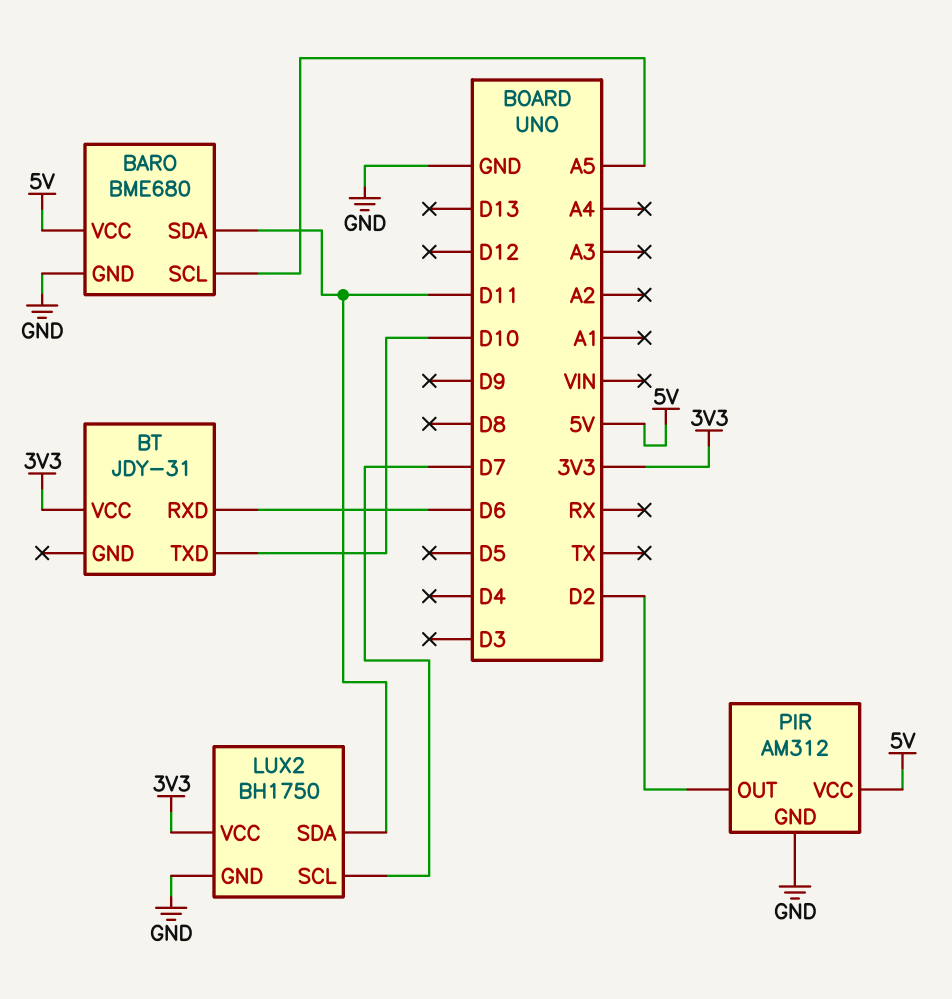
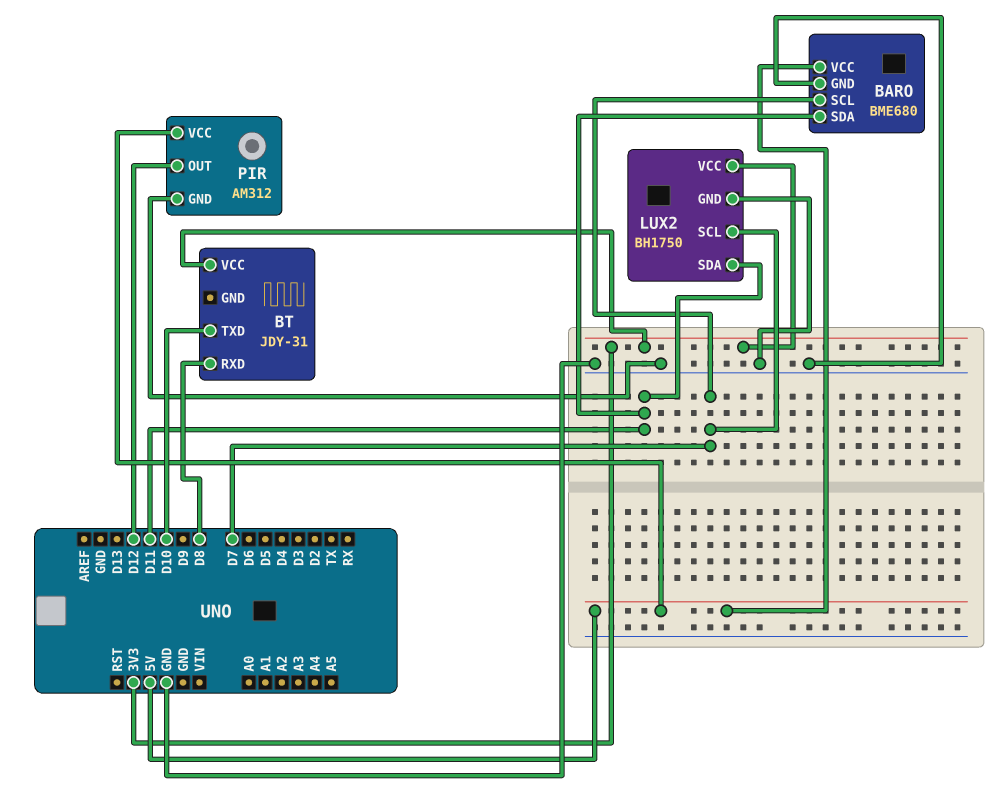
BARO pin SCL: A5 -> D7
BT pin RXD: D6 -> D8
PIR pin OUT: D2 -> D12

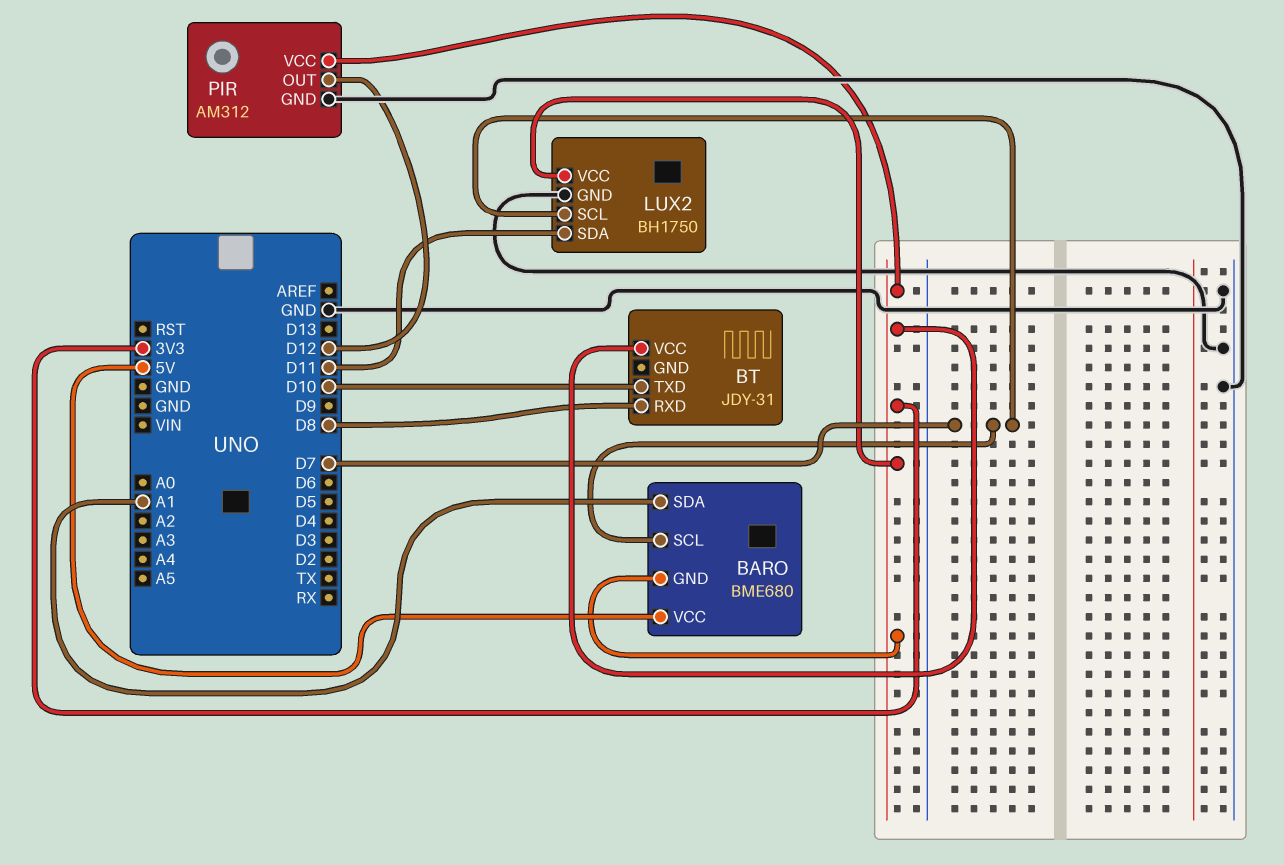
BARO pin GND: GND -> 3V3
BARO pin SDA: D11 -> A1
PIR pin VCC: 5V -> 3V3

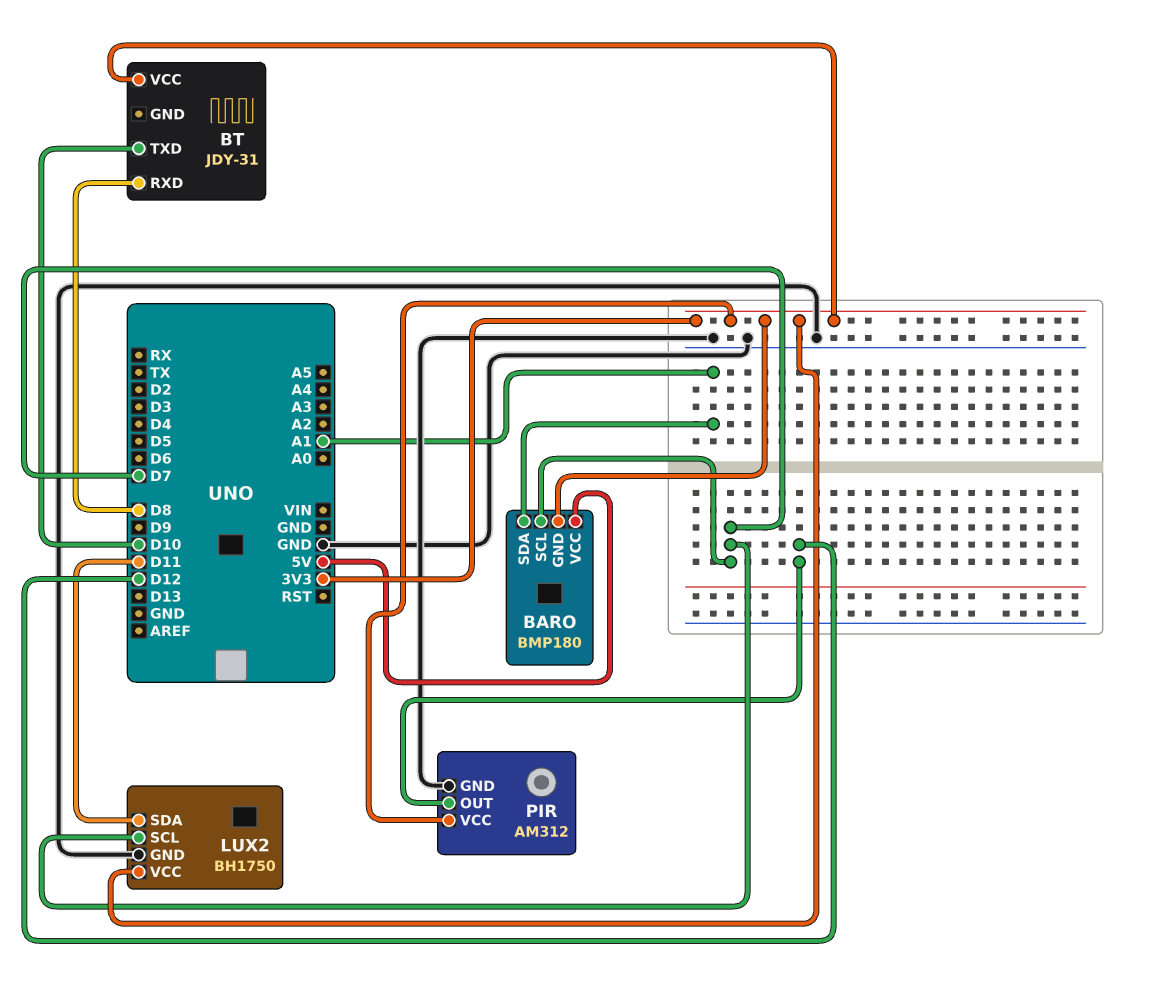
BARO: BME680 -> BMP180

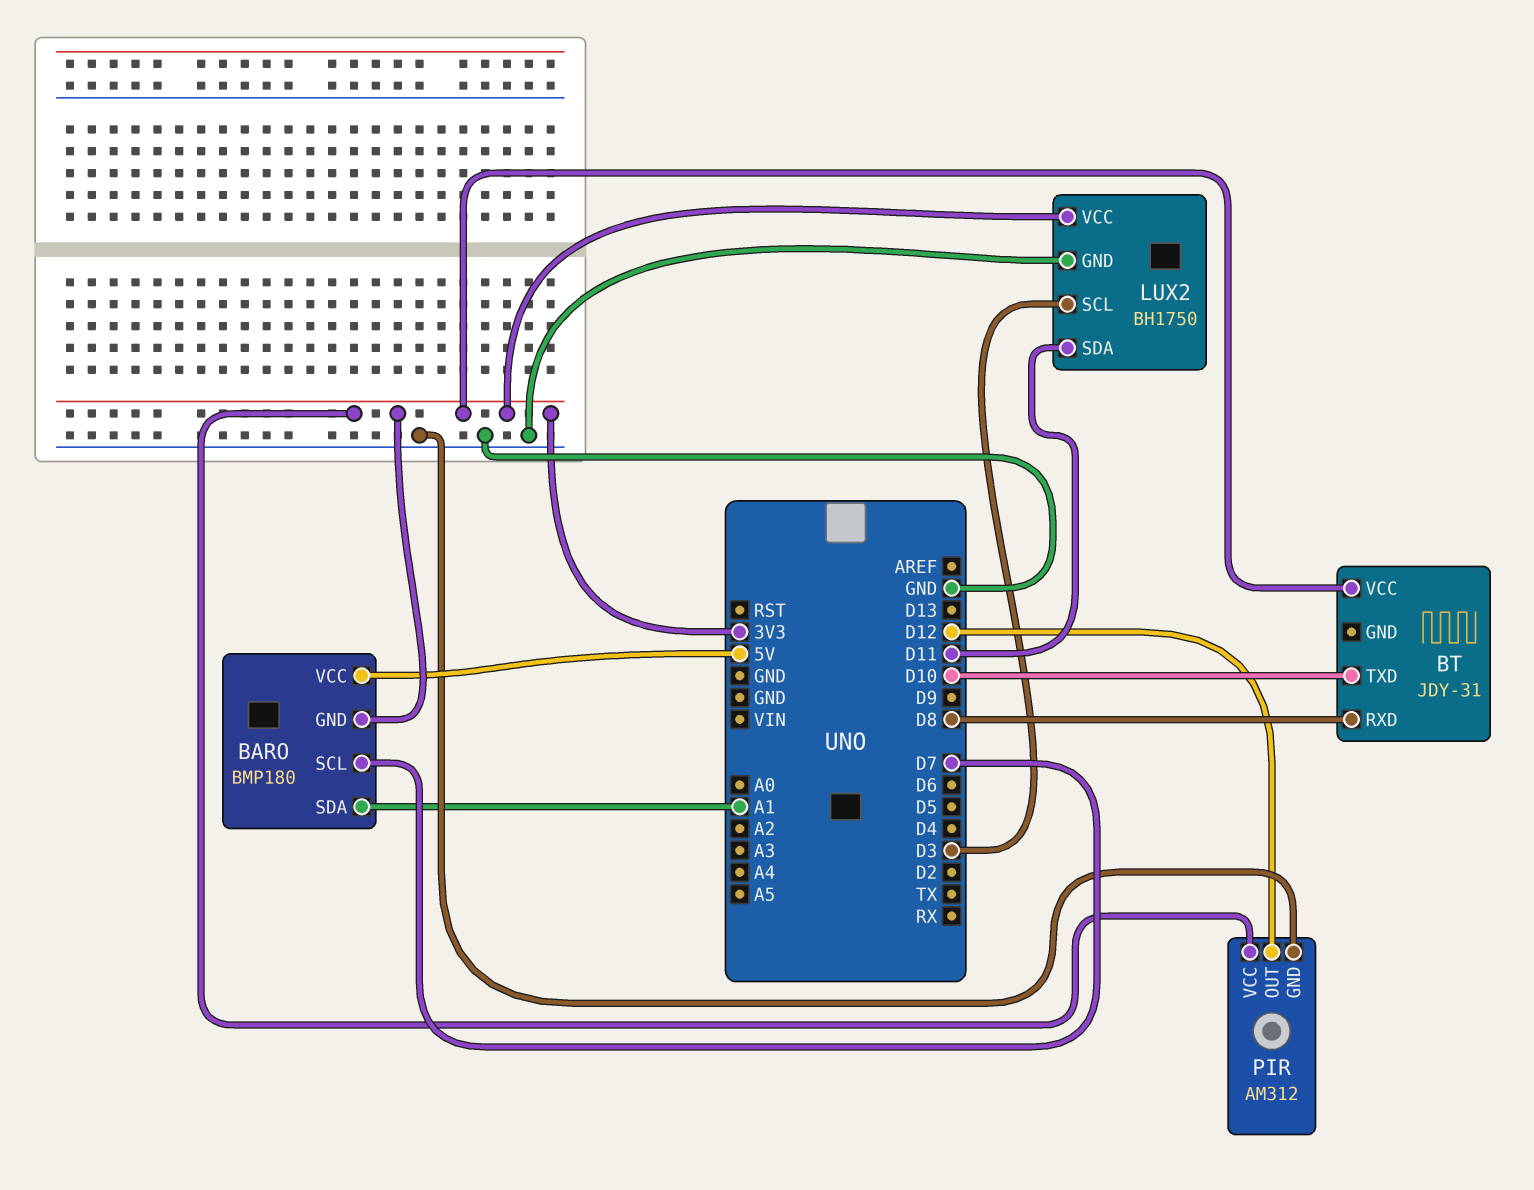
LUX2 pin SCL: D7 -> D3

